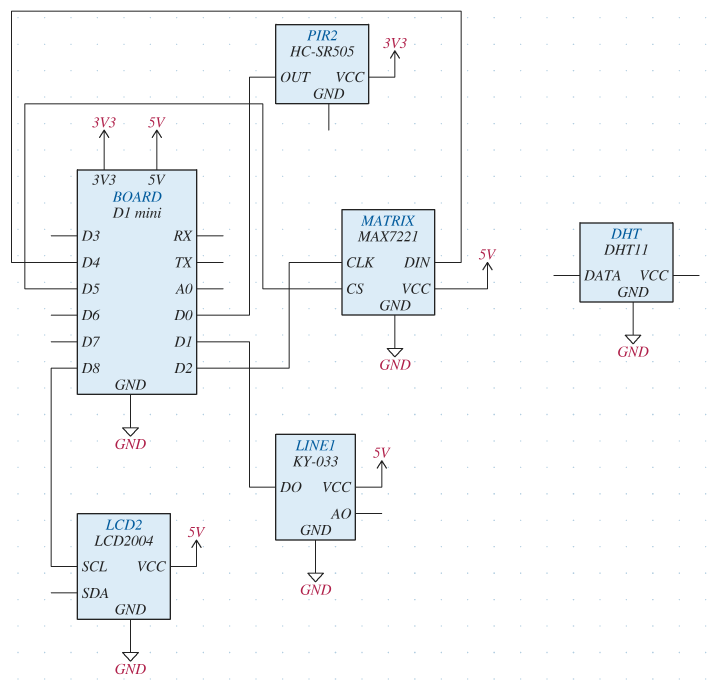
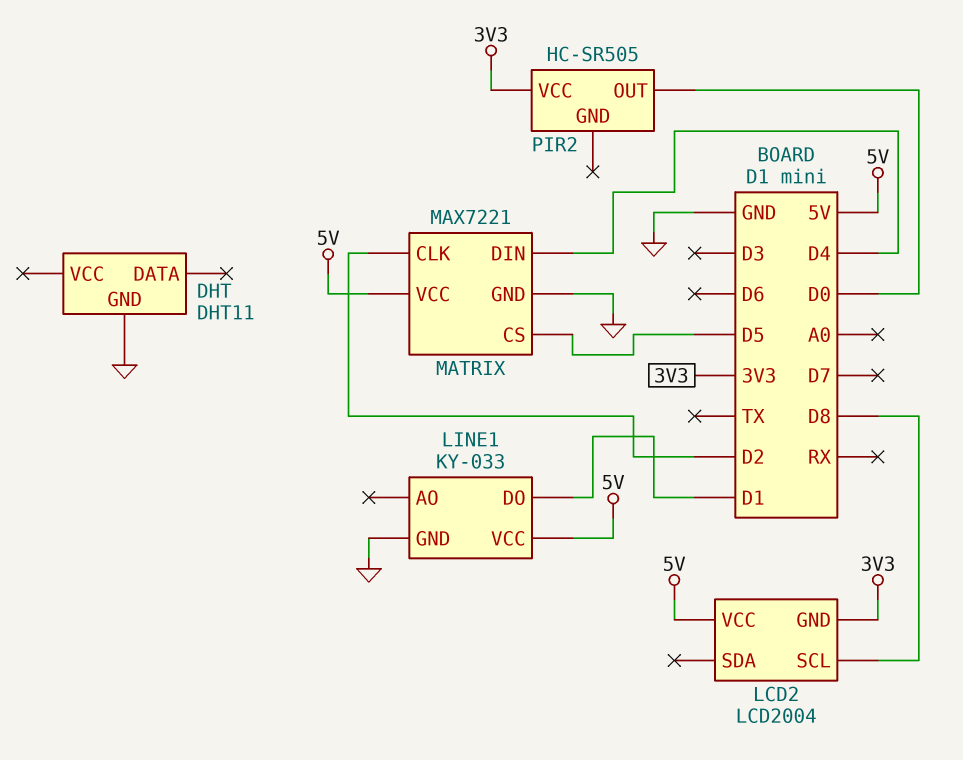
LCD2 pin GND: GND -> 3V3

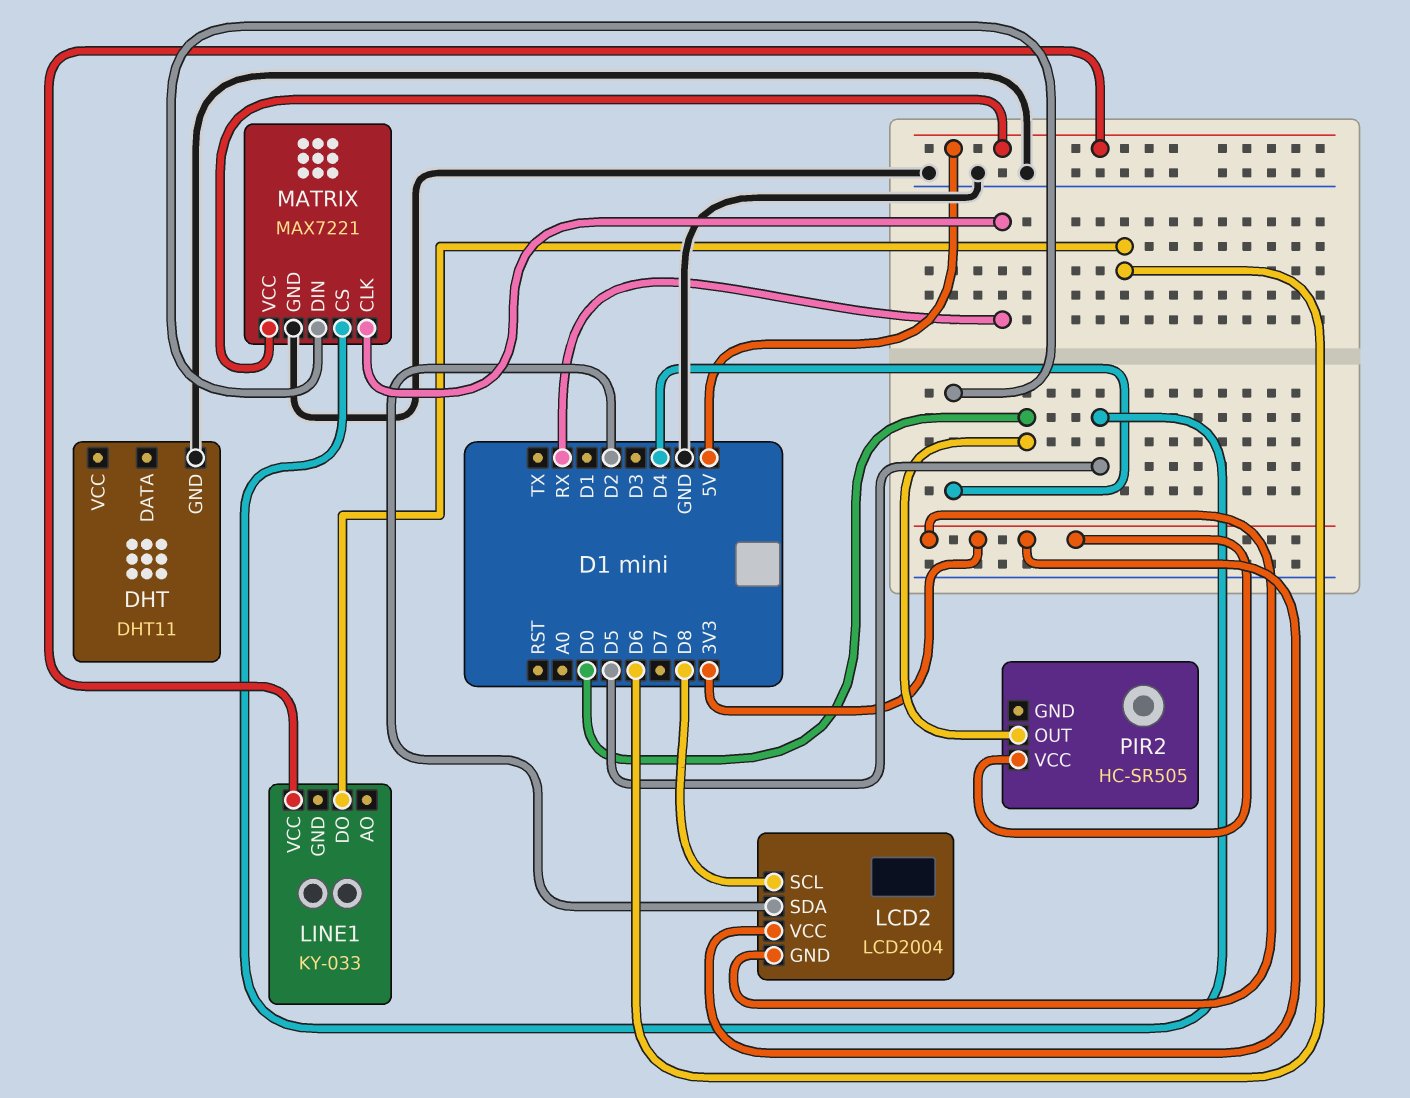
LCD2 pin SDA: none -> D2
LCD2 pin VCC: 5V -> 3V3
LINE1 pin DO: D1 -> D6
LINE1 pin GND: GND -> none
MATRIX pin CLK: D2 -> RX

